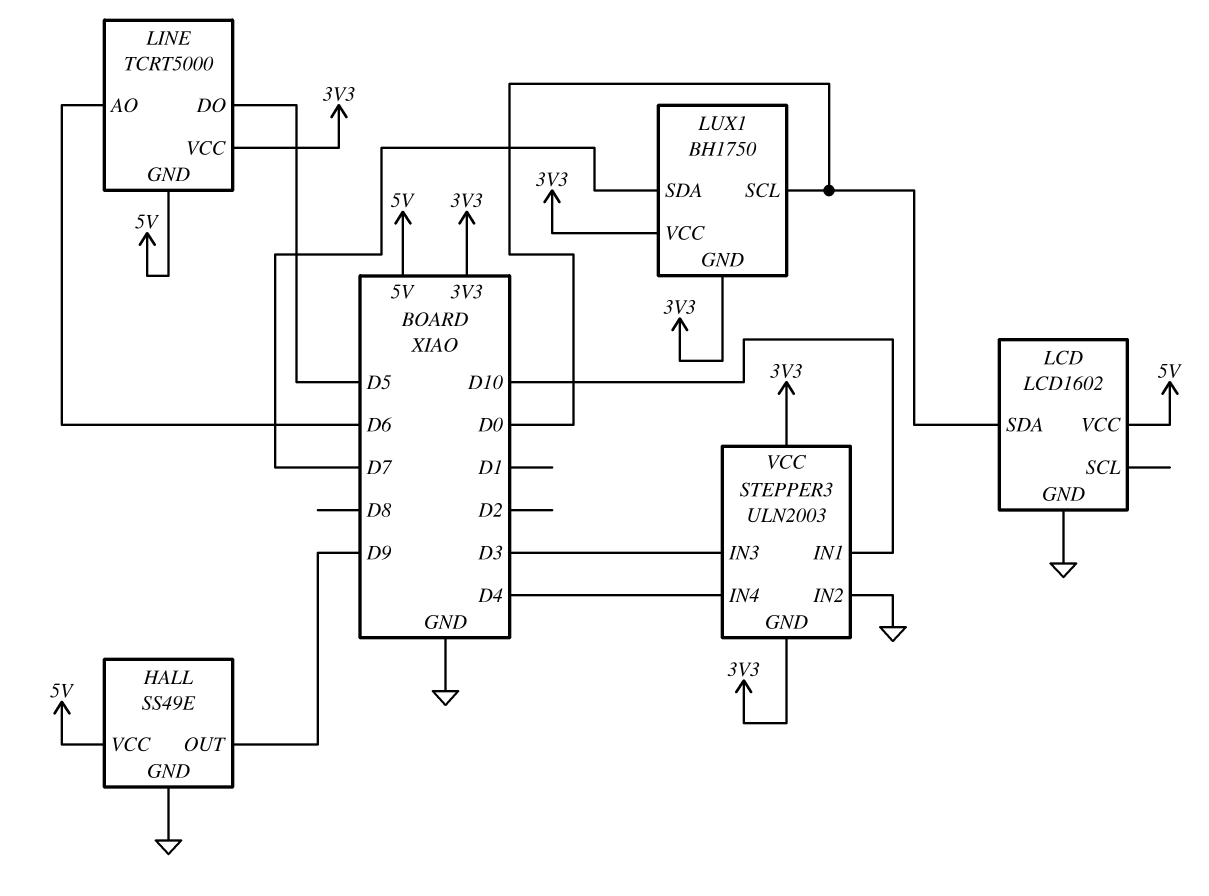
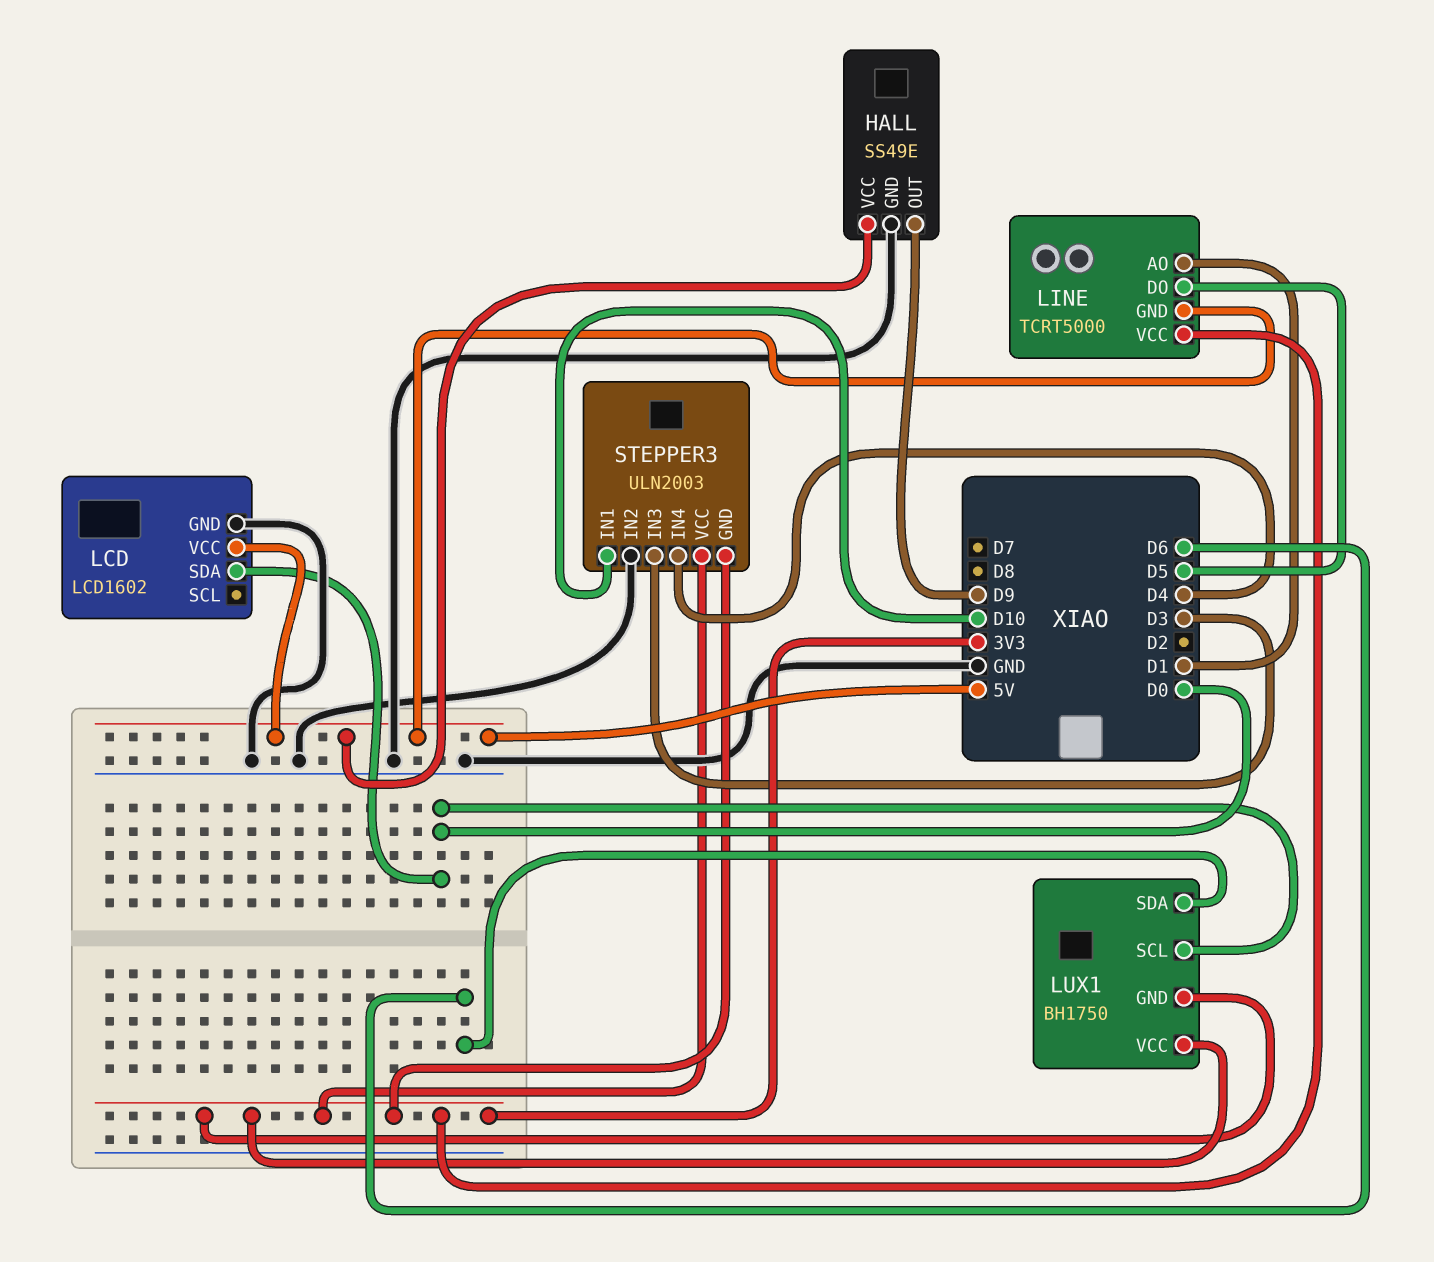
LINE pin AO: D6 -> D1
LUX1 pin SDA: D7 -> D6

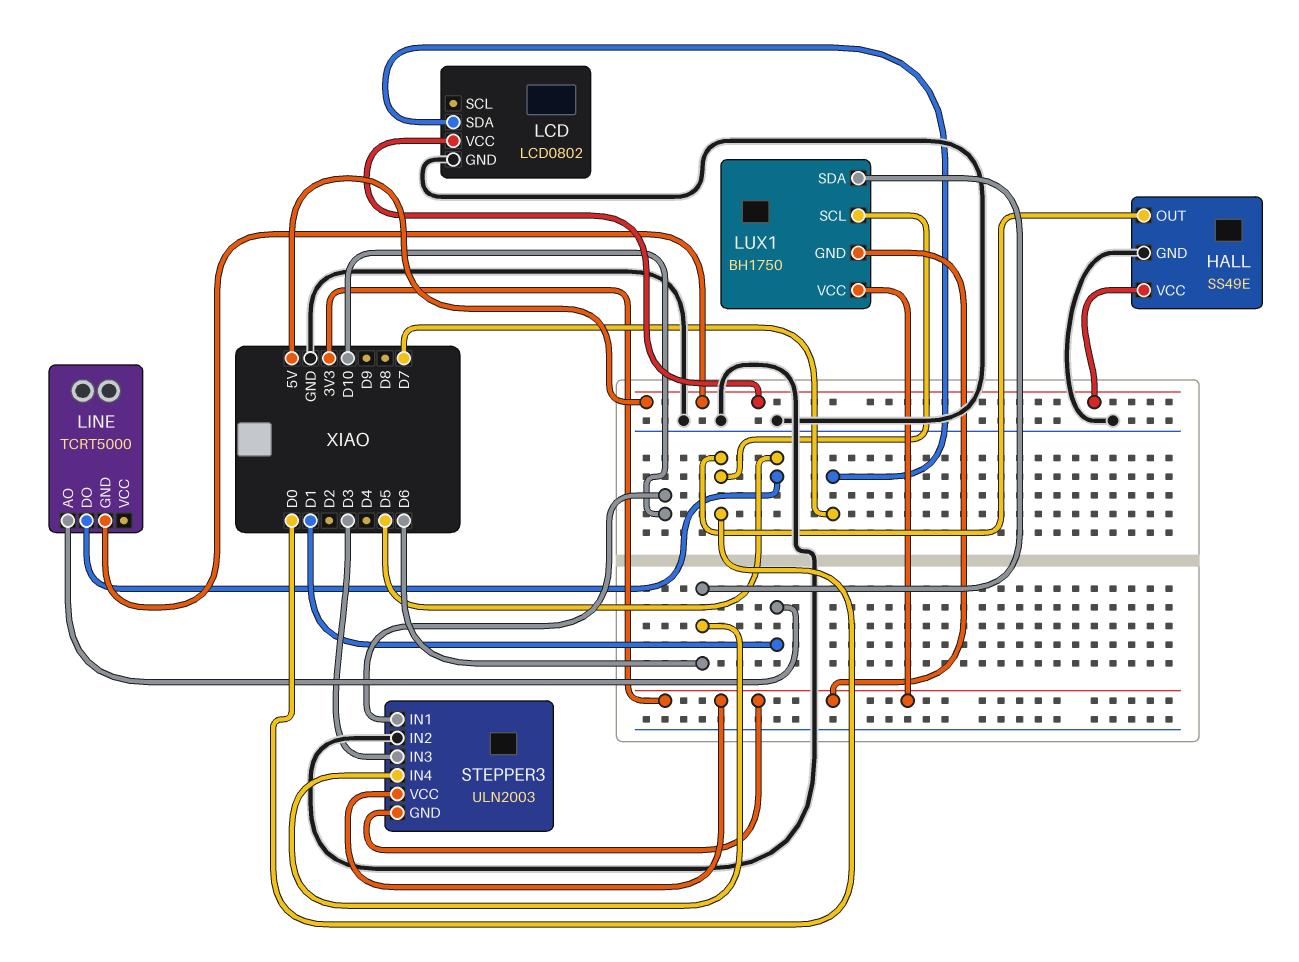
HALL pin OUT: D9 -> D0
LCD: LCD1602 -> LCD0802
LCD pin SDA: D0 -> D7
LINE pin VCC: 3V3 -> none
STEPPER3 pin IN4: D4 -> D6

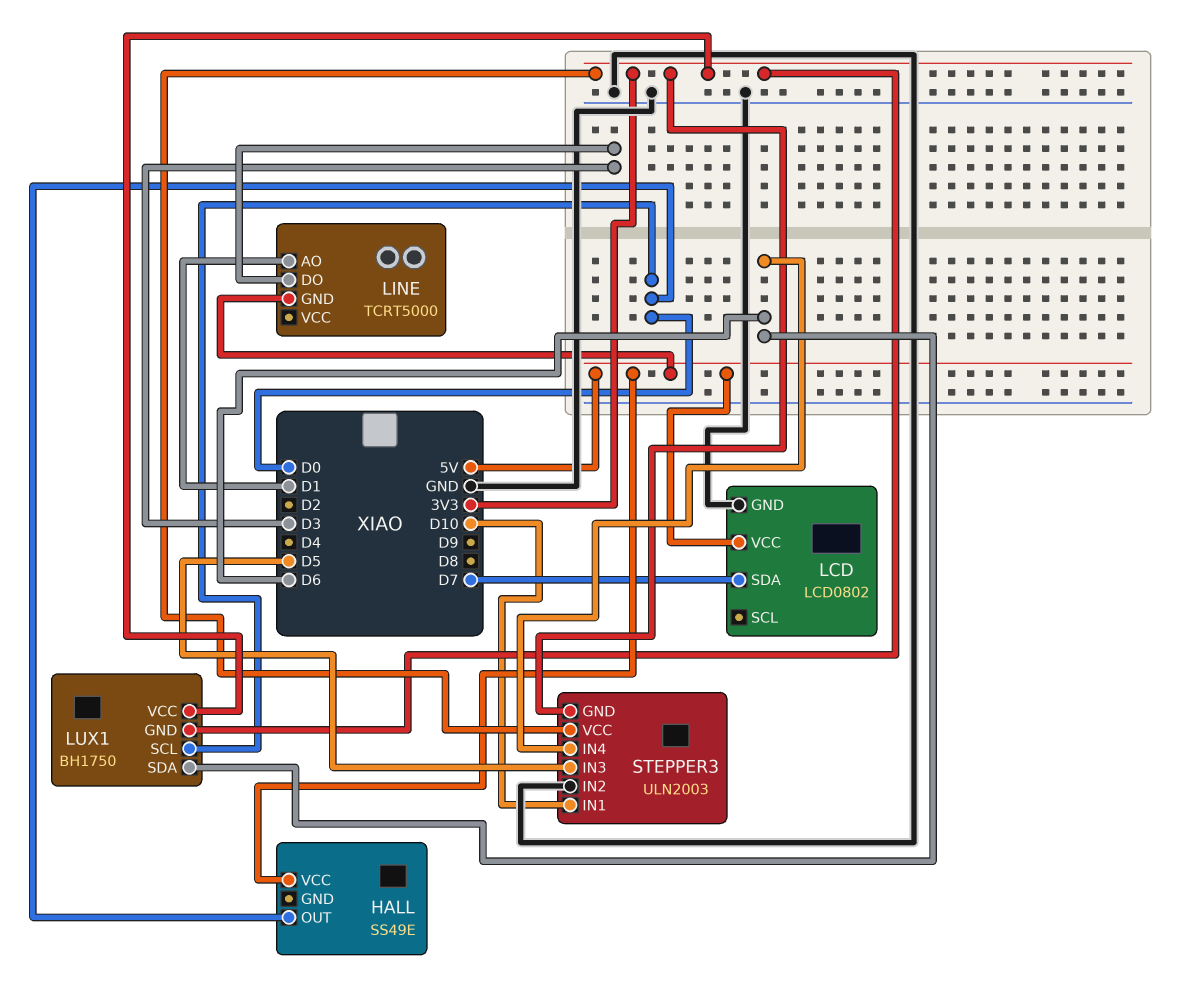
HALL pin GND: GND -> none
LINE pin DO: D5 -> D3
STEPPER3 pin IN3: D3 -> D5

